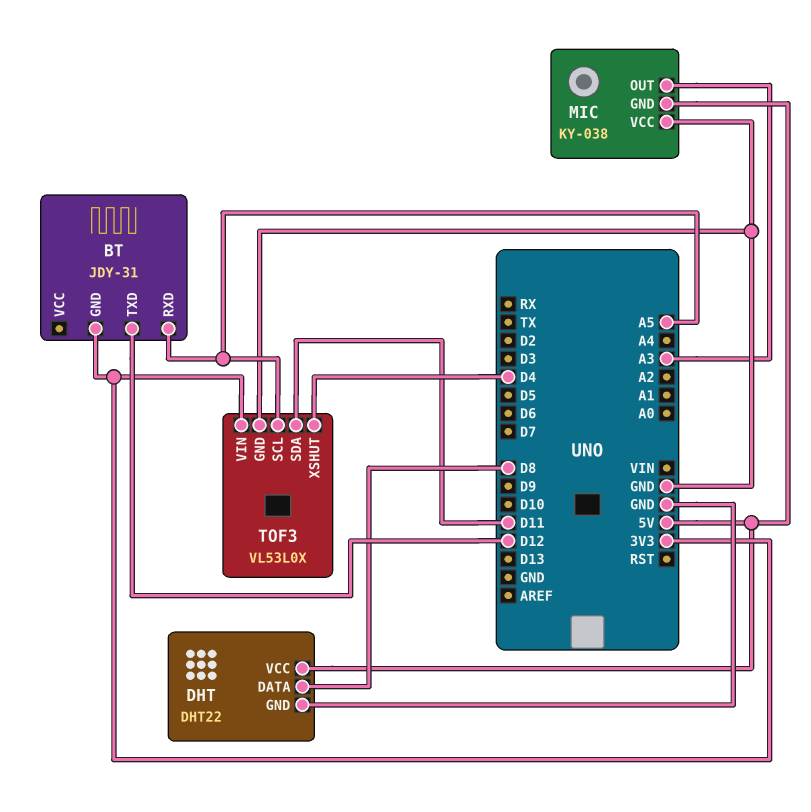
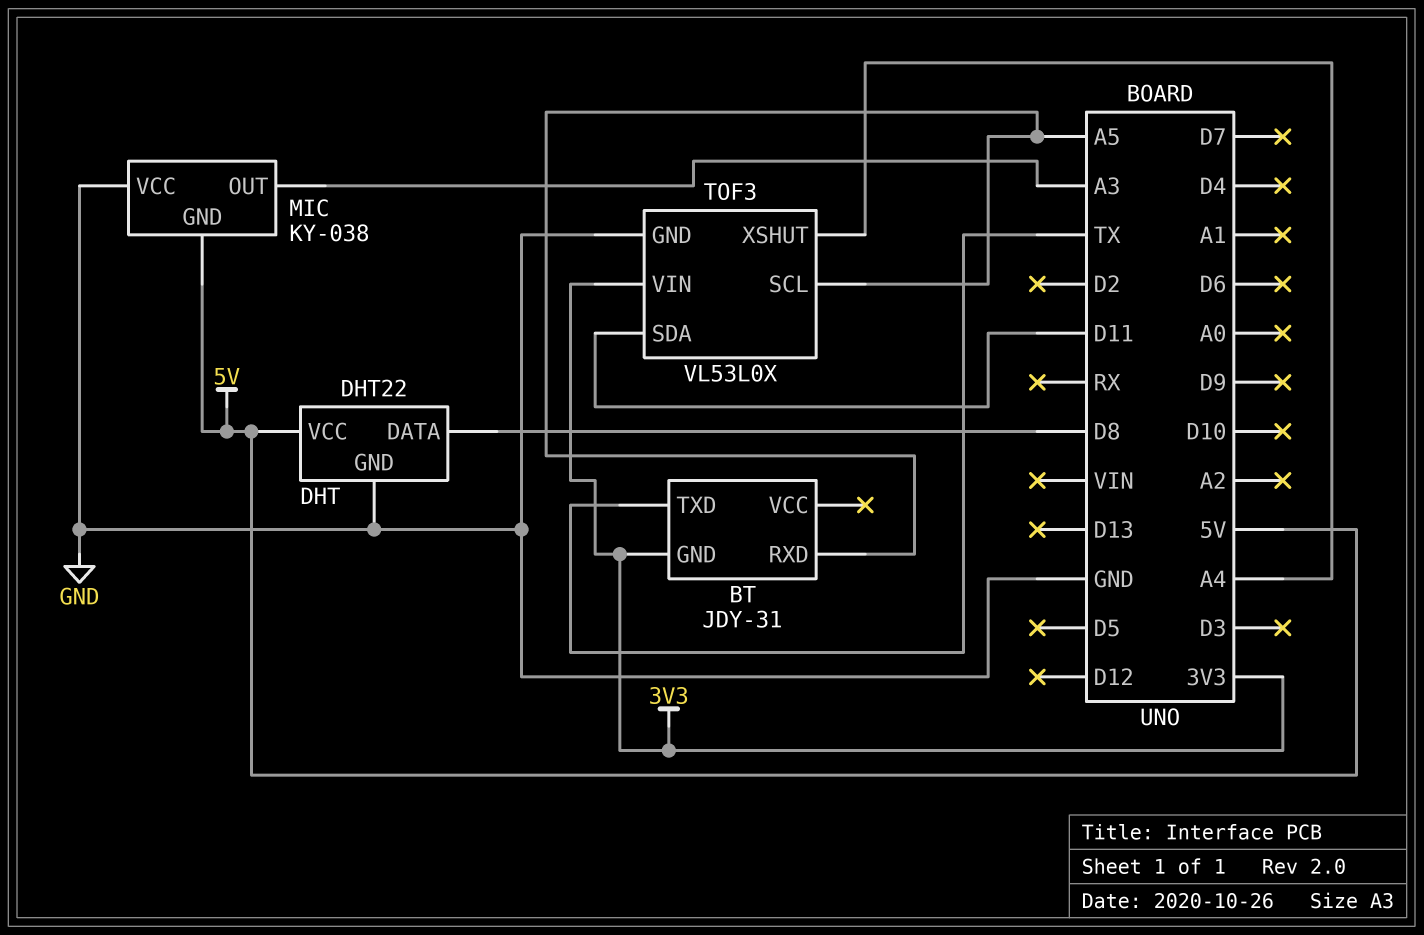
BT pin TXD: D12 -> TX
TOF3 pin XSHUT: D4 -> A4

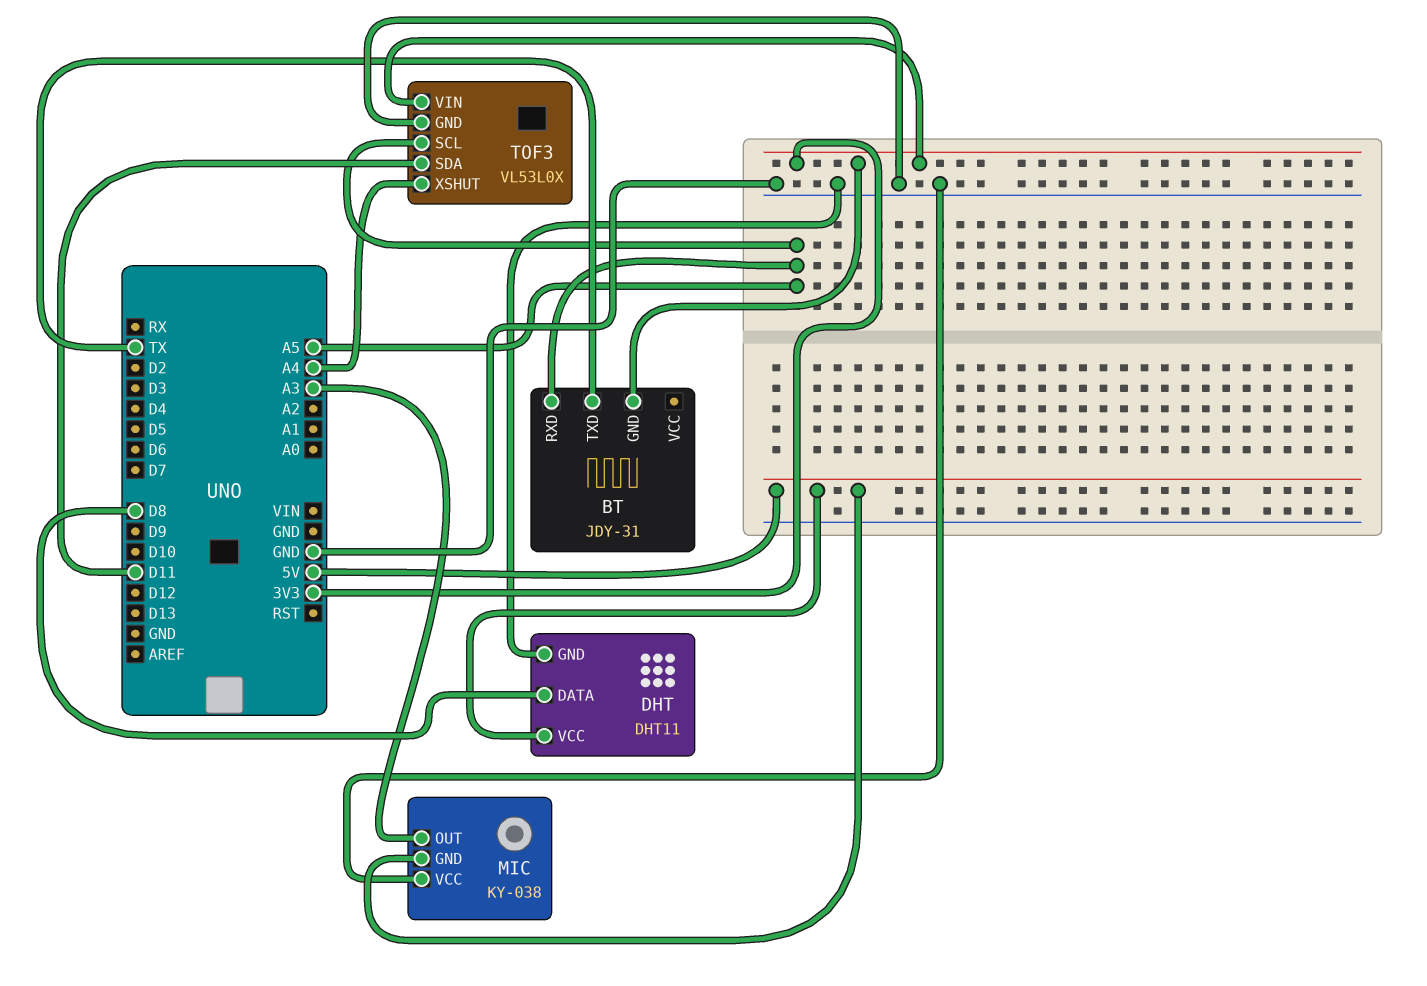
DHT: DHT22 -> DHT11

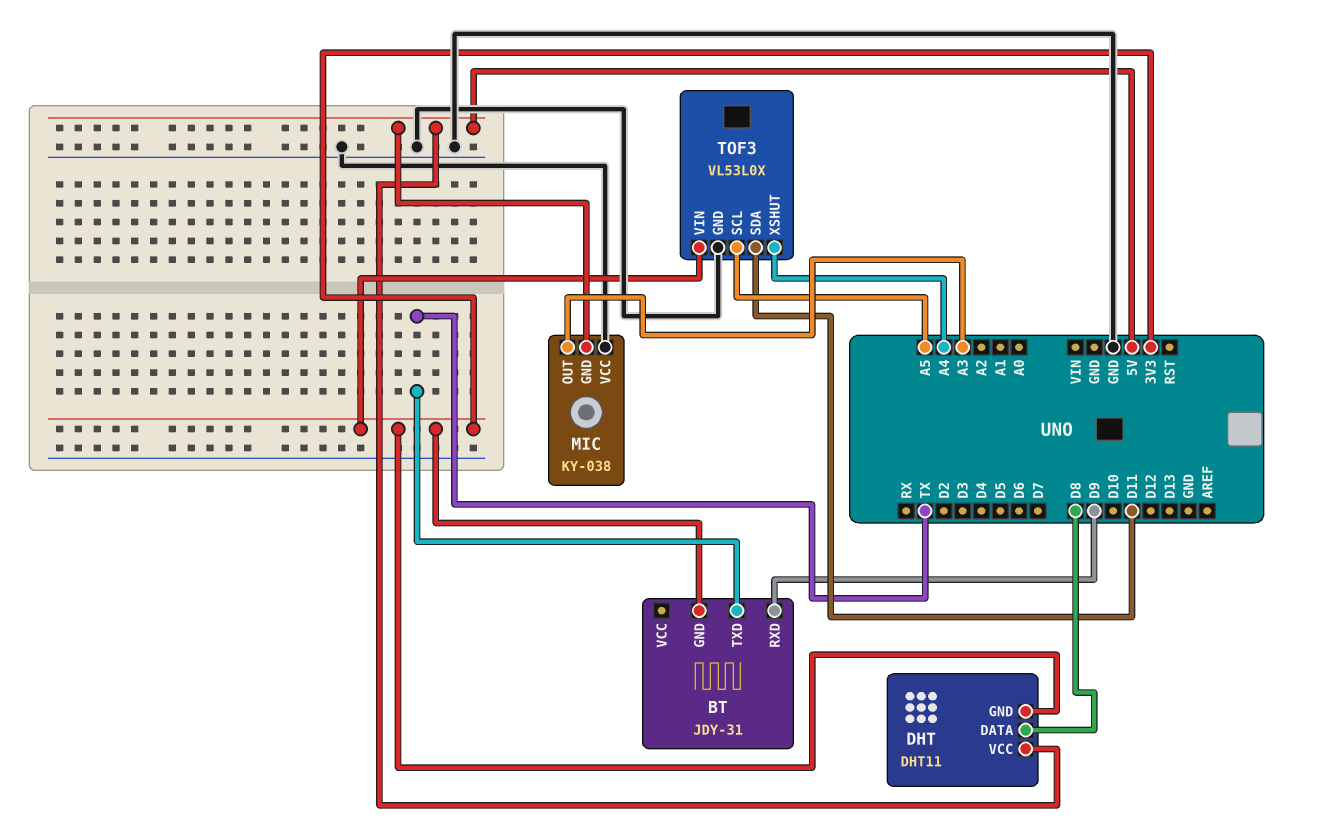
BT pin RXD: A5 -> D9
DHT pin GND: GND -> 3V3

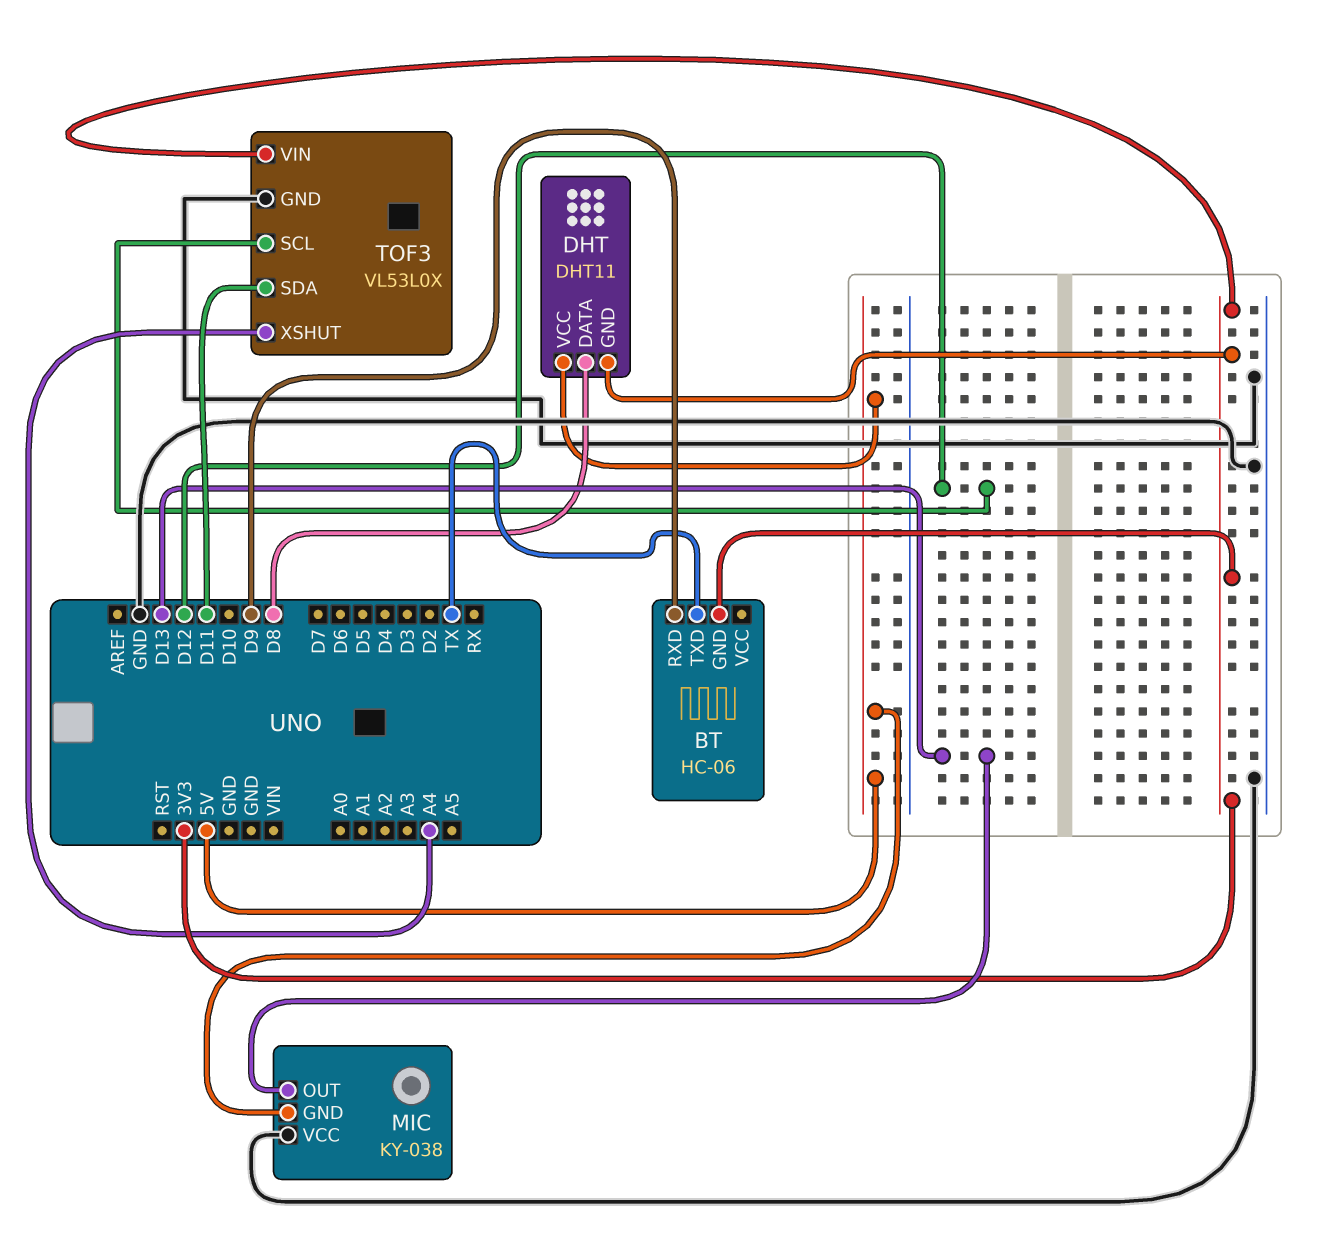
BT: JDY-31 -> HC-06
MIC pin OUT: A3 -> D13
TOF3 pin SCL: A5 -> D12

